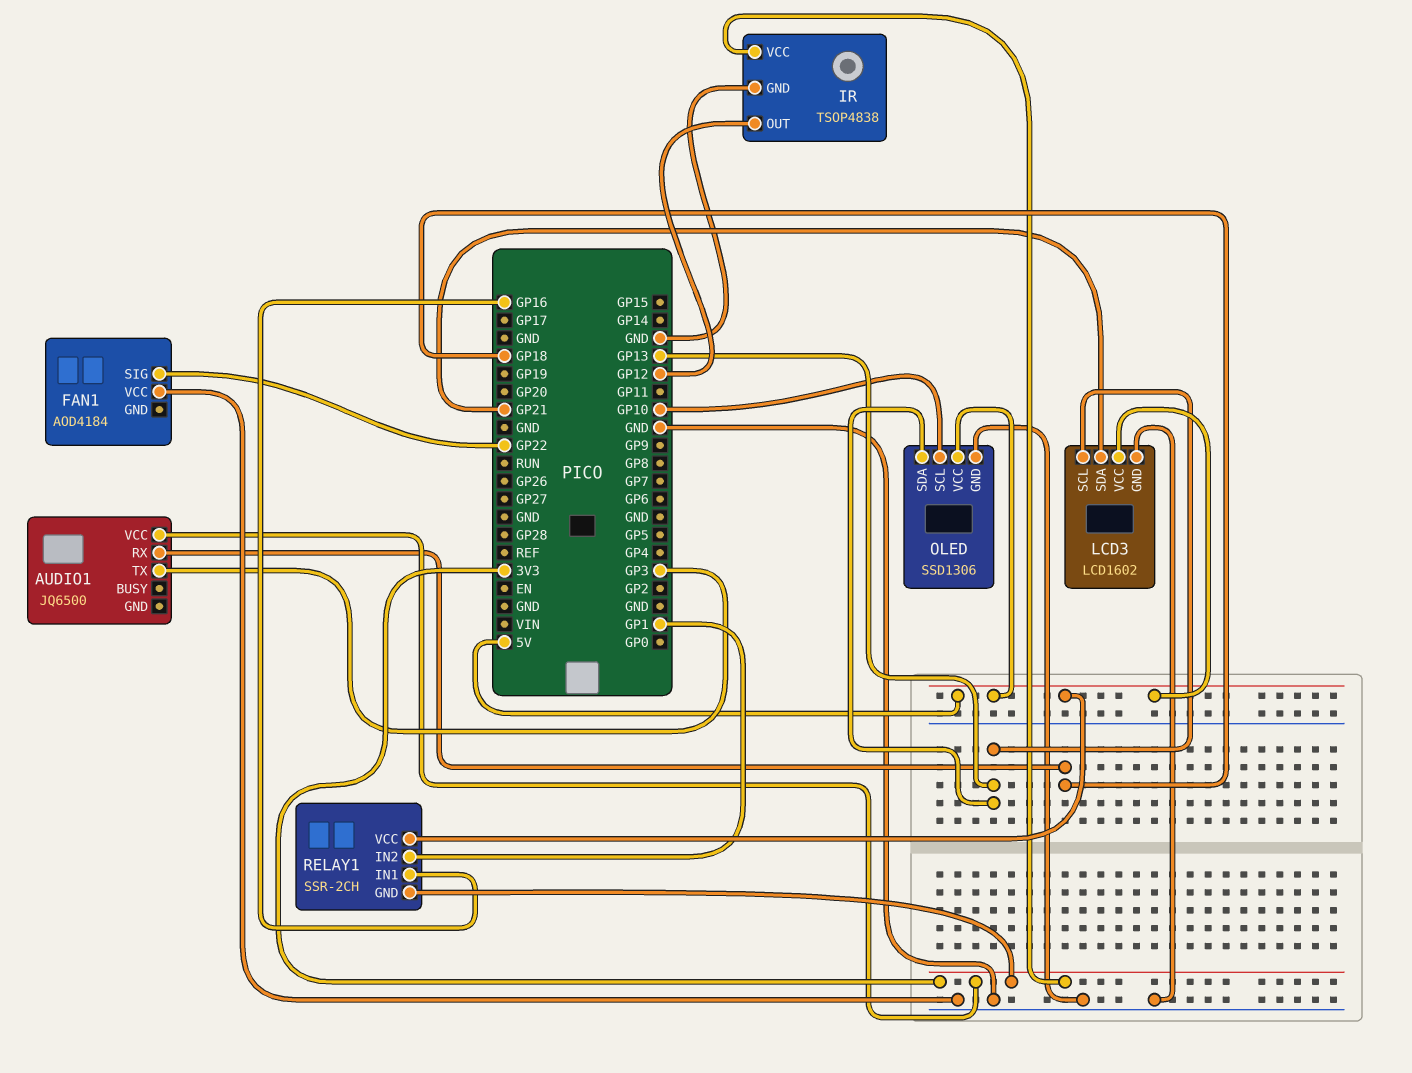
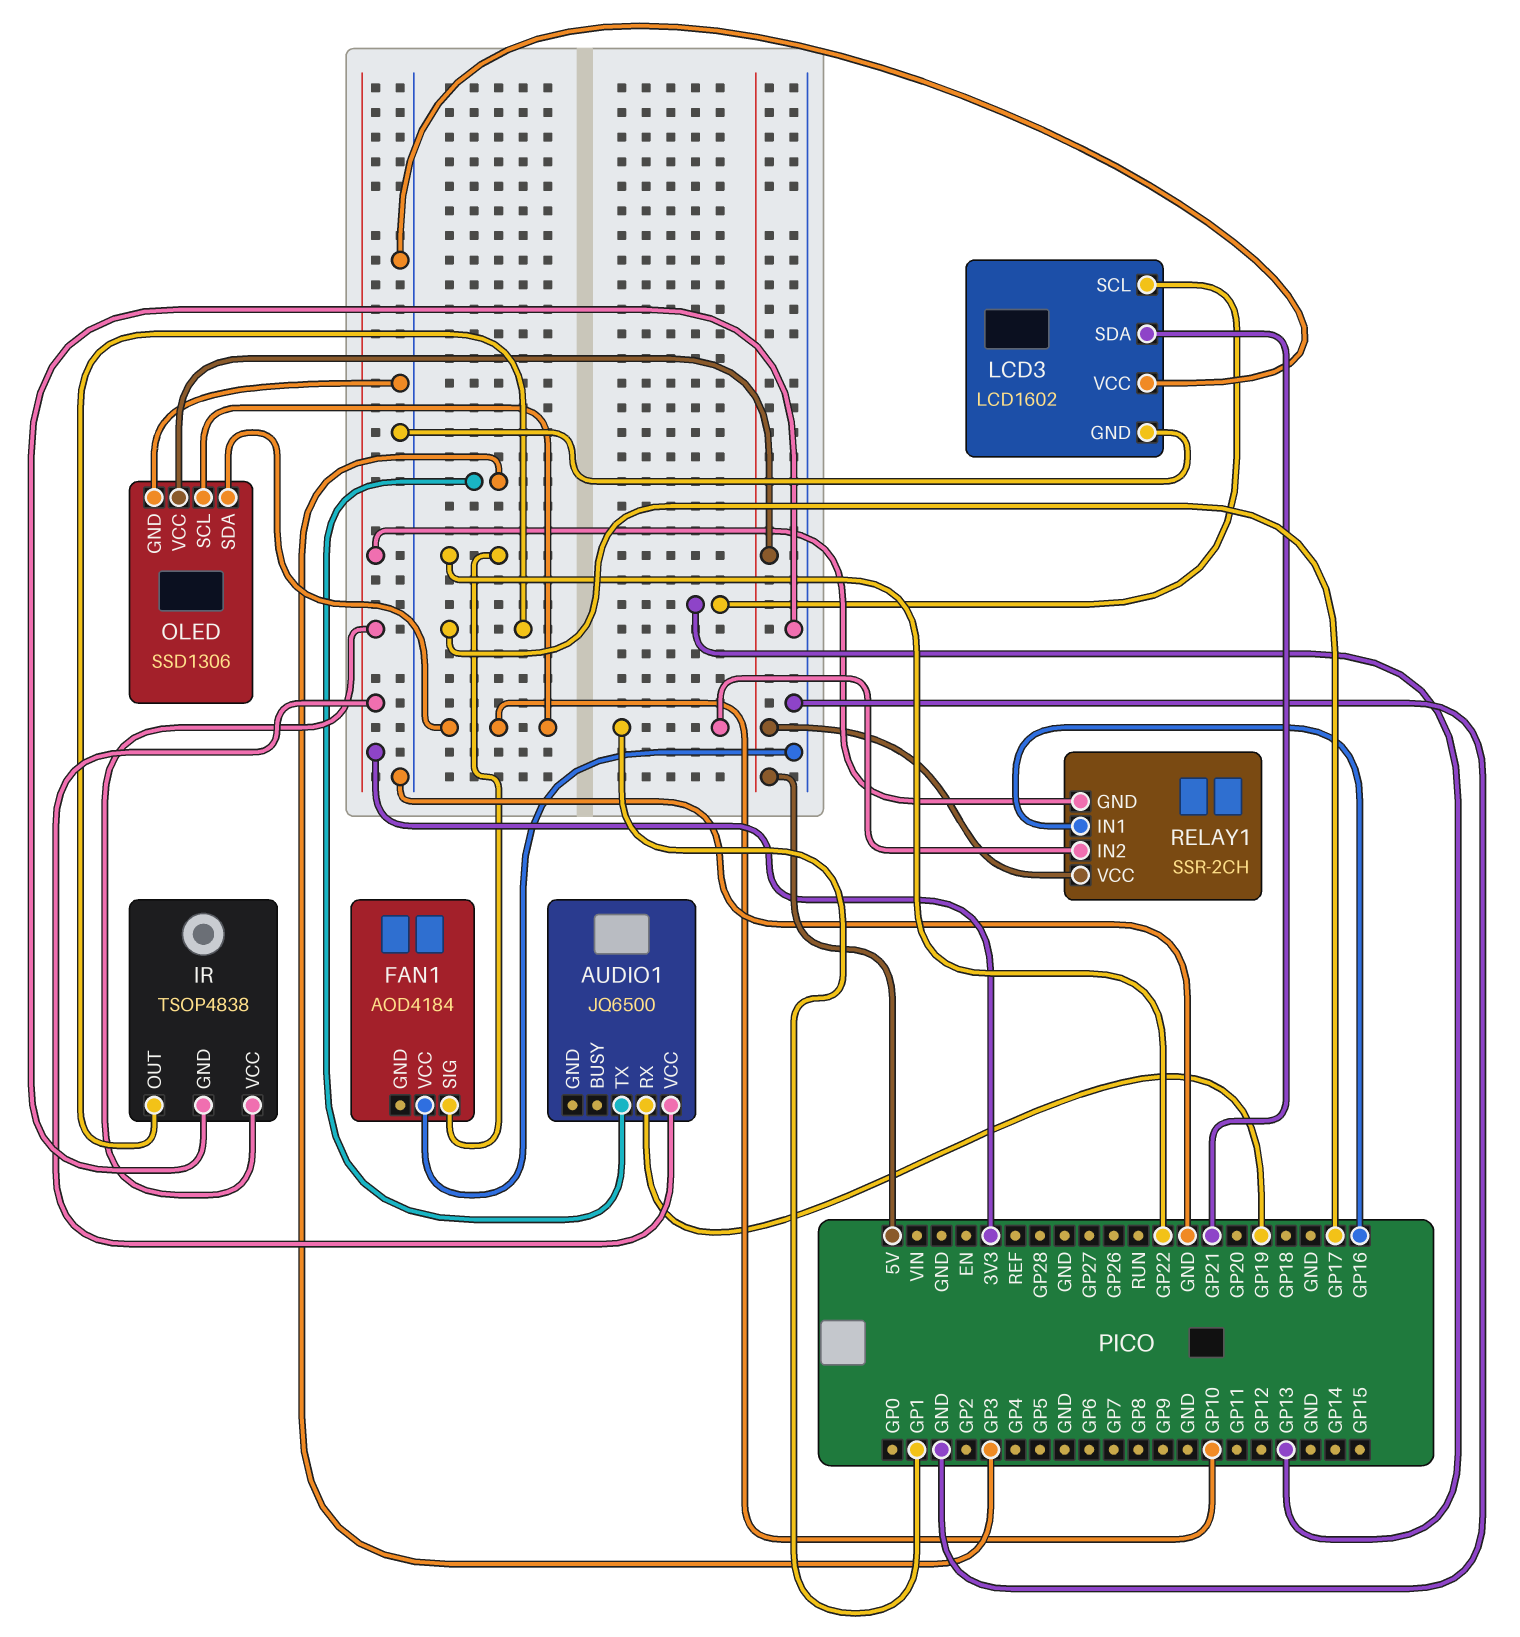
AUDIO1 pin RX: GP18 -> GP19
IR pin OUT: GP12 -> GP17
LCD3 pin VCC: 5V -> GND
OLED pin SDA: GP13 -> GP10

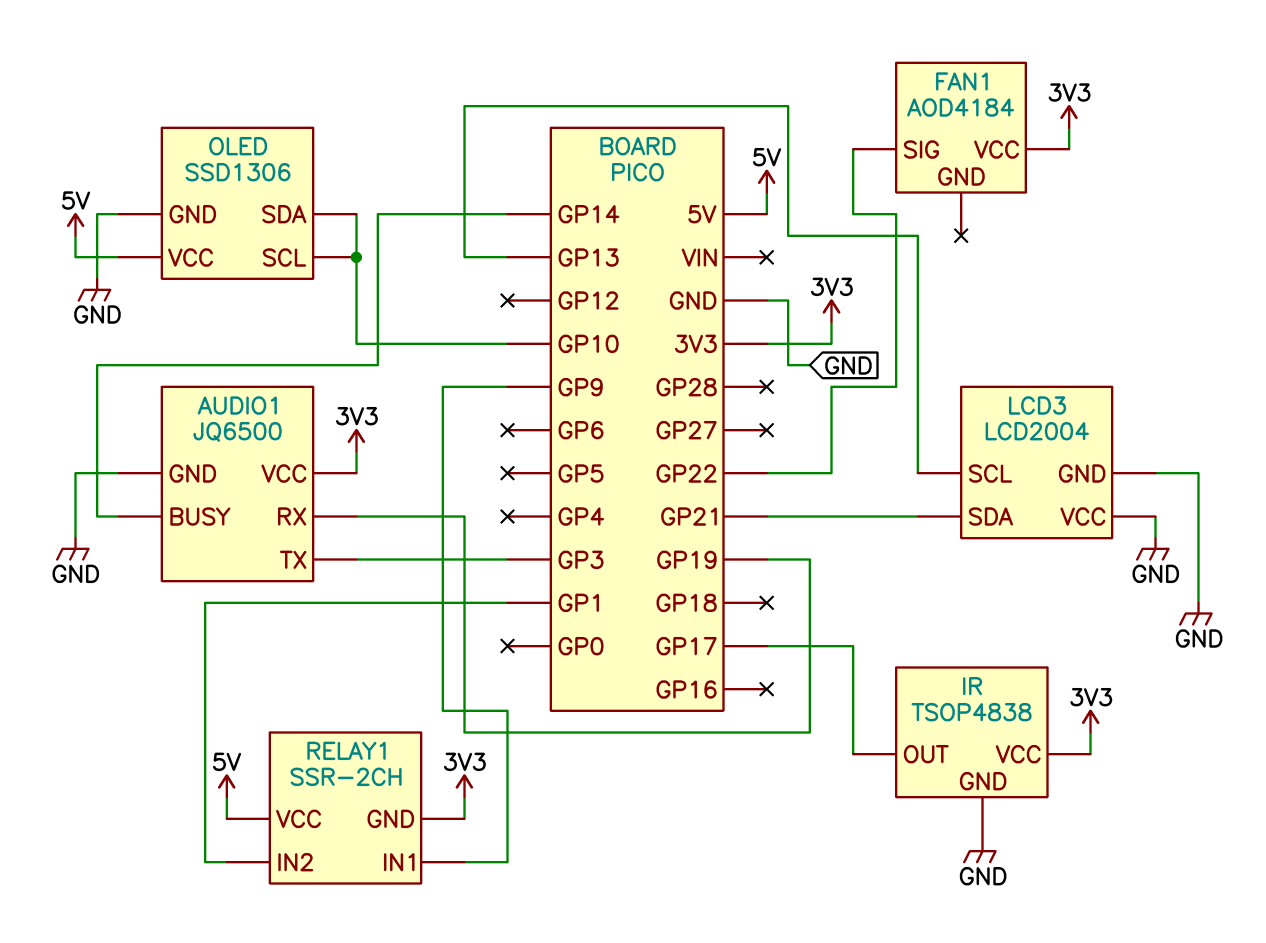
AUDIO1 pin BUSY: none -> GP14
AUDIO1 pin GND: none -> GND
FAN1 pin VCC: GND -> 3V3
LCD3: LCD1602 -> LCD2004
RELAY1 pin IN1: GP16 -> GP9

